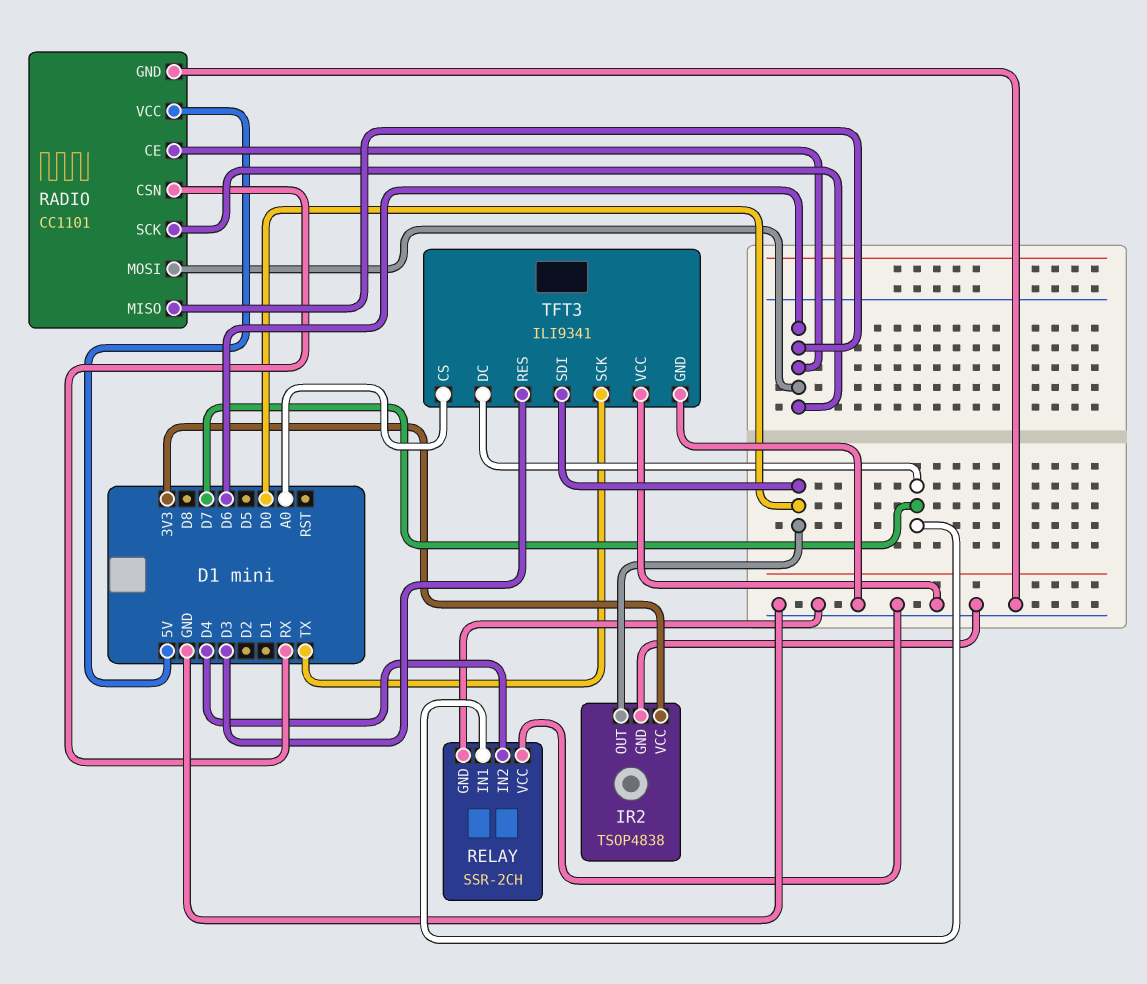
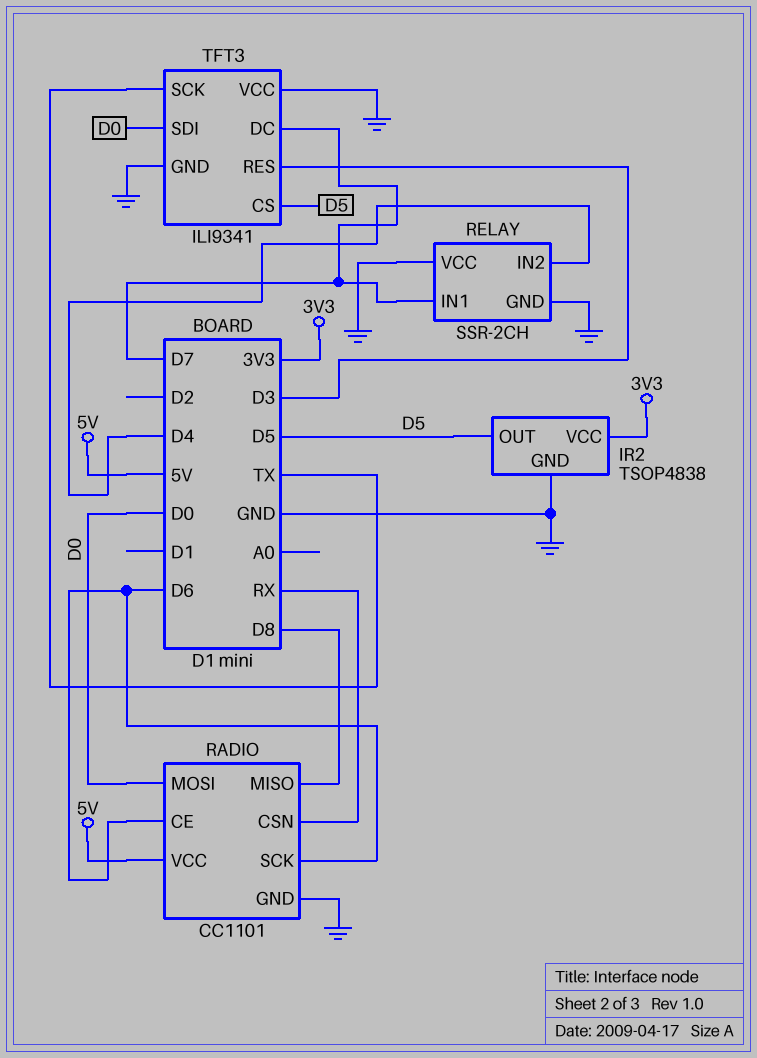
IR2 pin OUT: D0 -> D5
RADIO pin MISO: D6 -> D8
RADIO pin MOSI: D6 -> D0
TFT3 pin CS: A0 -> D5

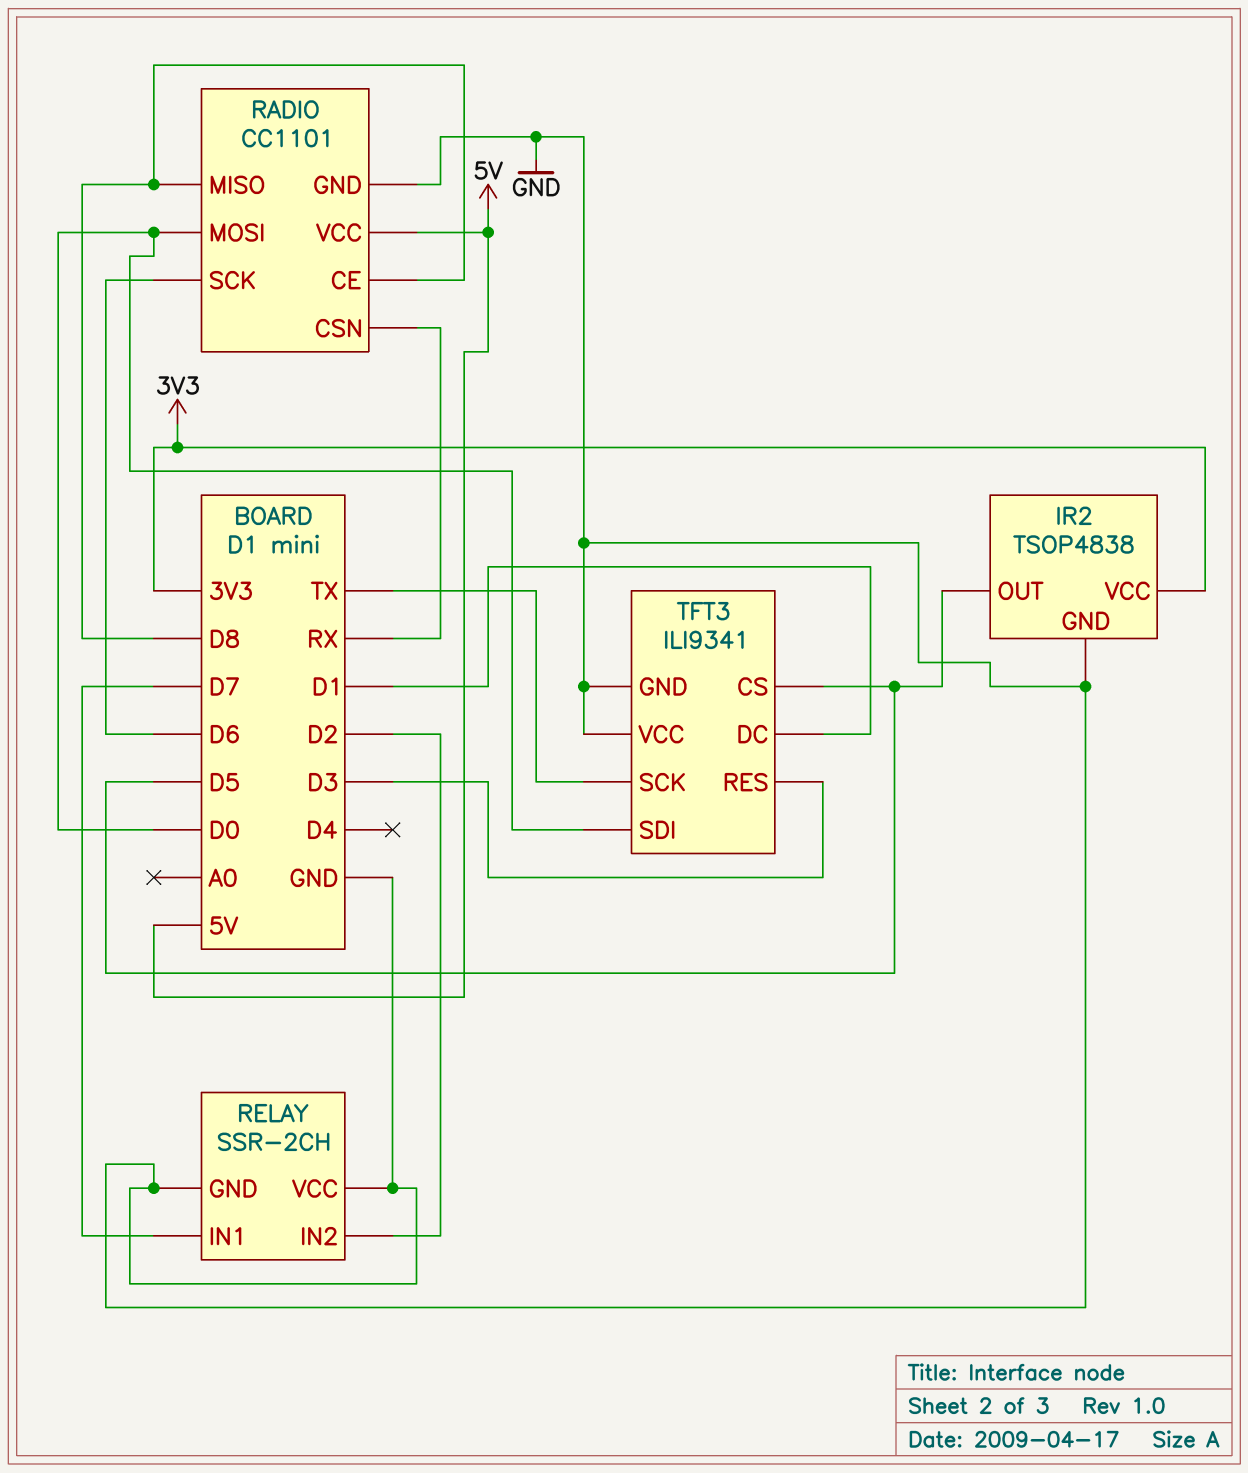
RADIO pin CE: D6 -> D8
RELAY pin IN2: D4 -> D2
TFT3 pin DC: D7 -> D1

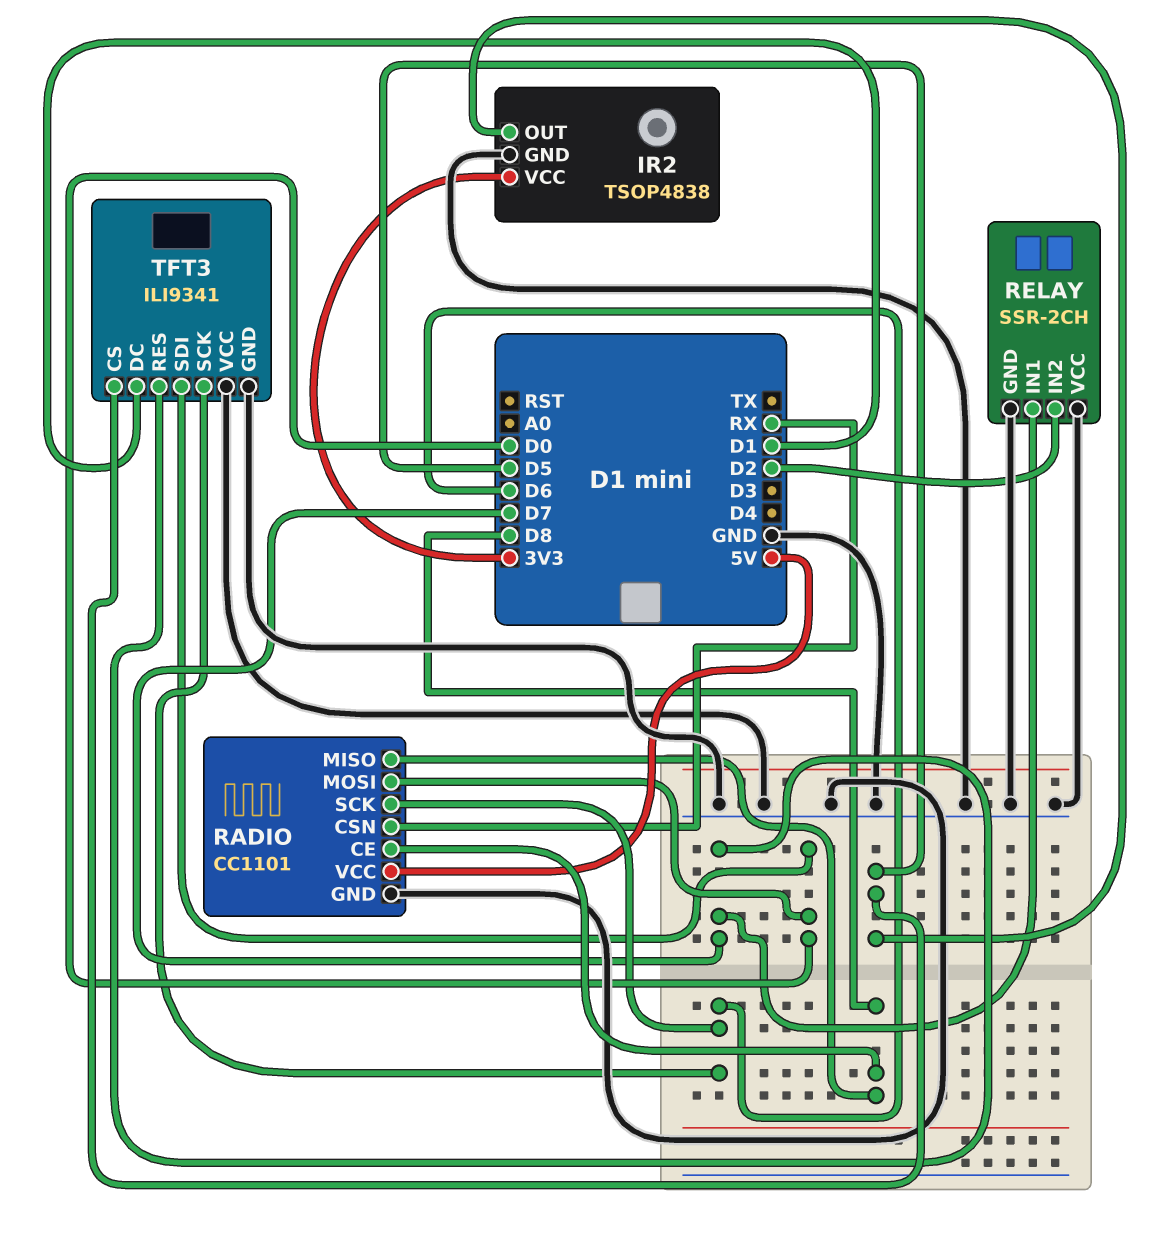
TFT3 pin RES: D3 -> D7
TFT3 pin SCK: TX -> D6

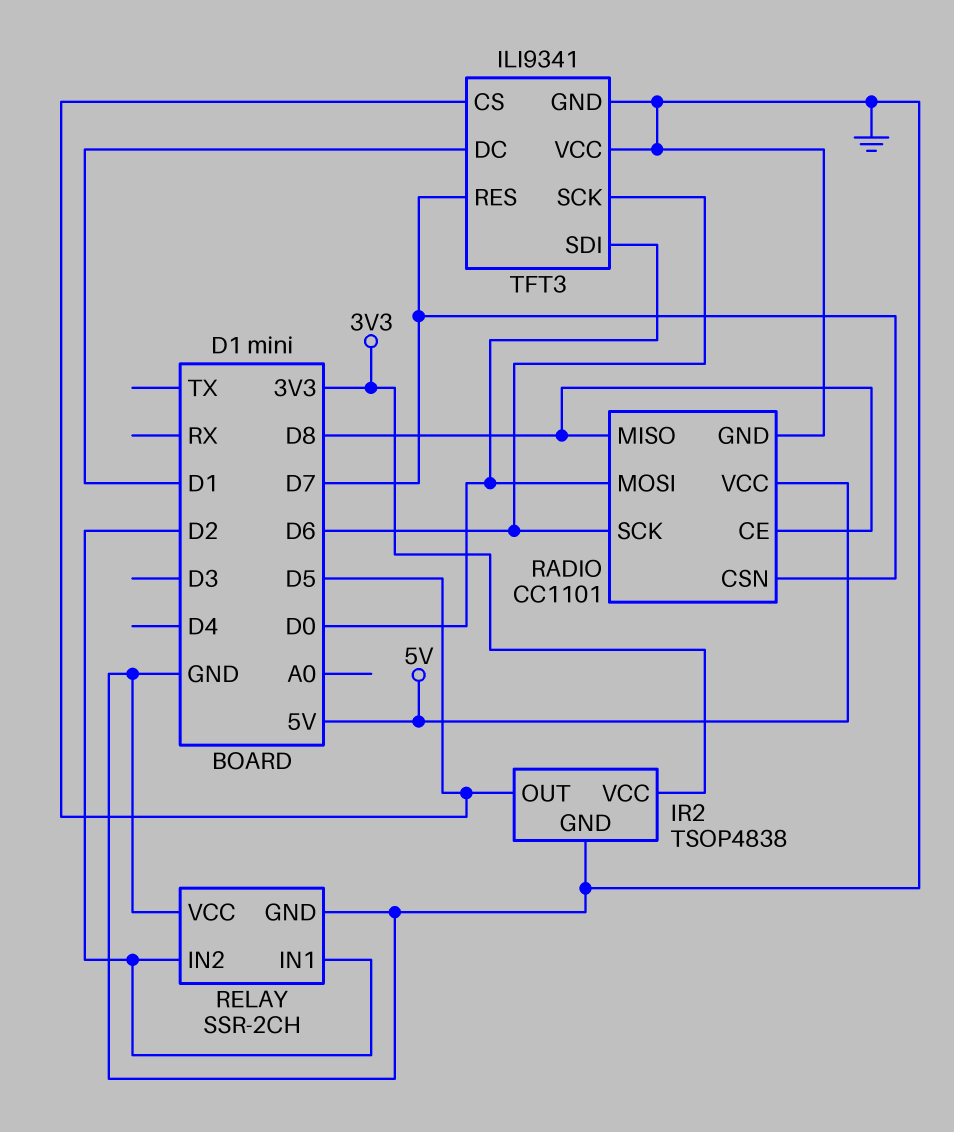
RADIO pin CSN: RX -> D7
RELAY pin IN1: D7 -> D2

